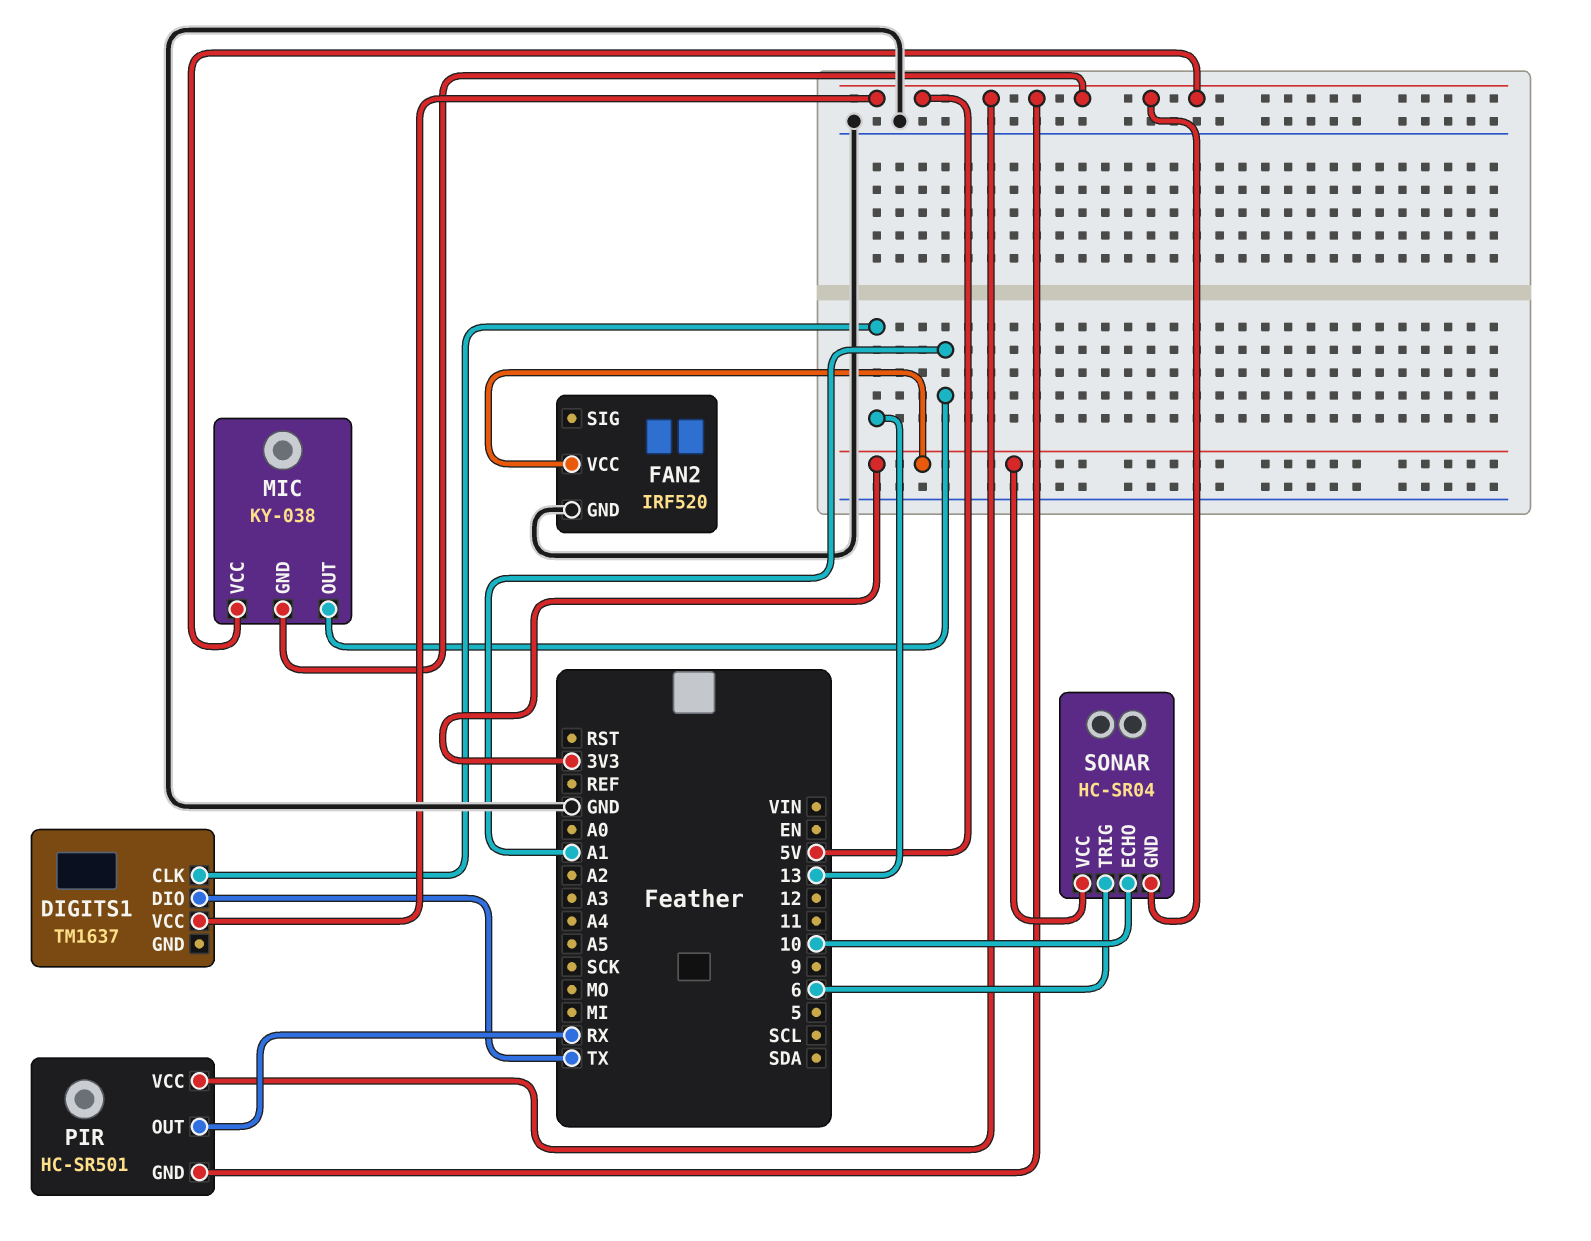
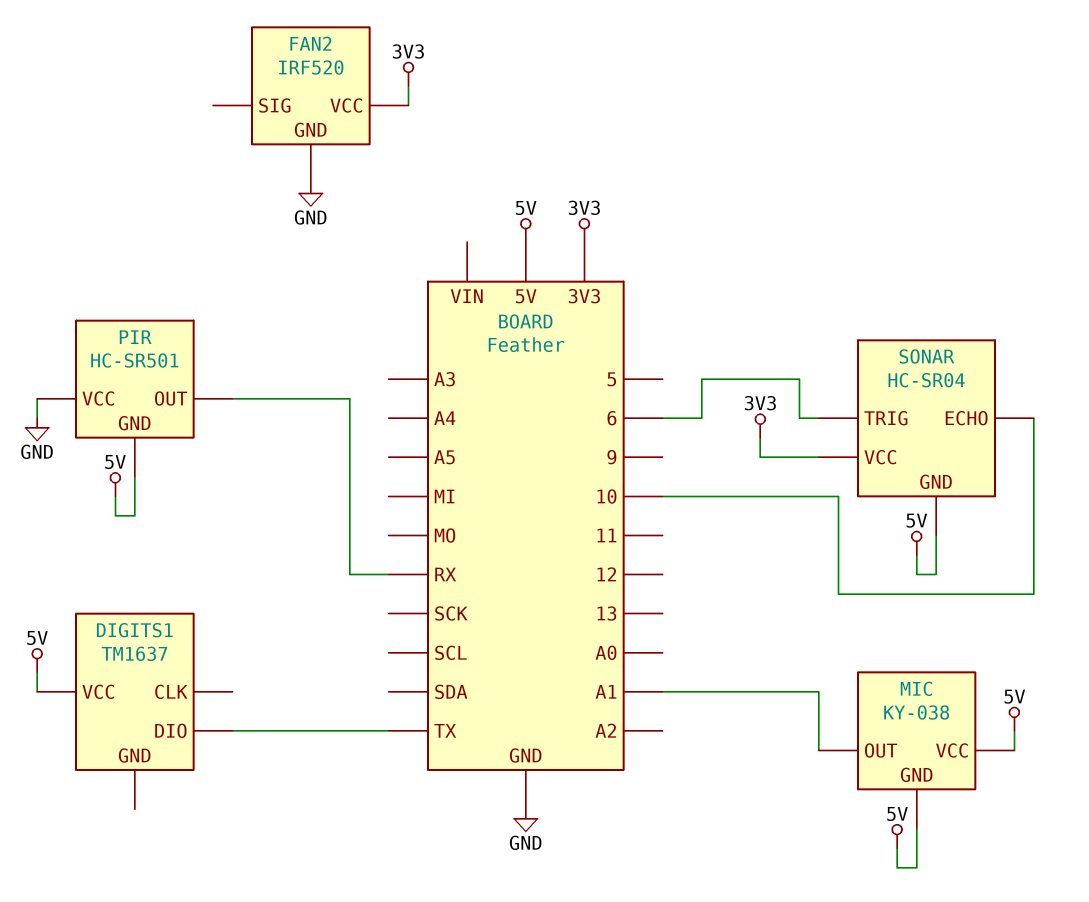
DIGITS1 pin CLK: 13 -> none
PIR pin VCC: 5V -> GND

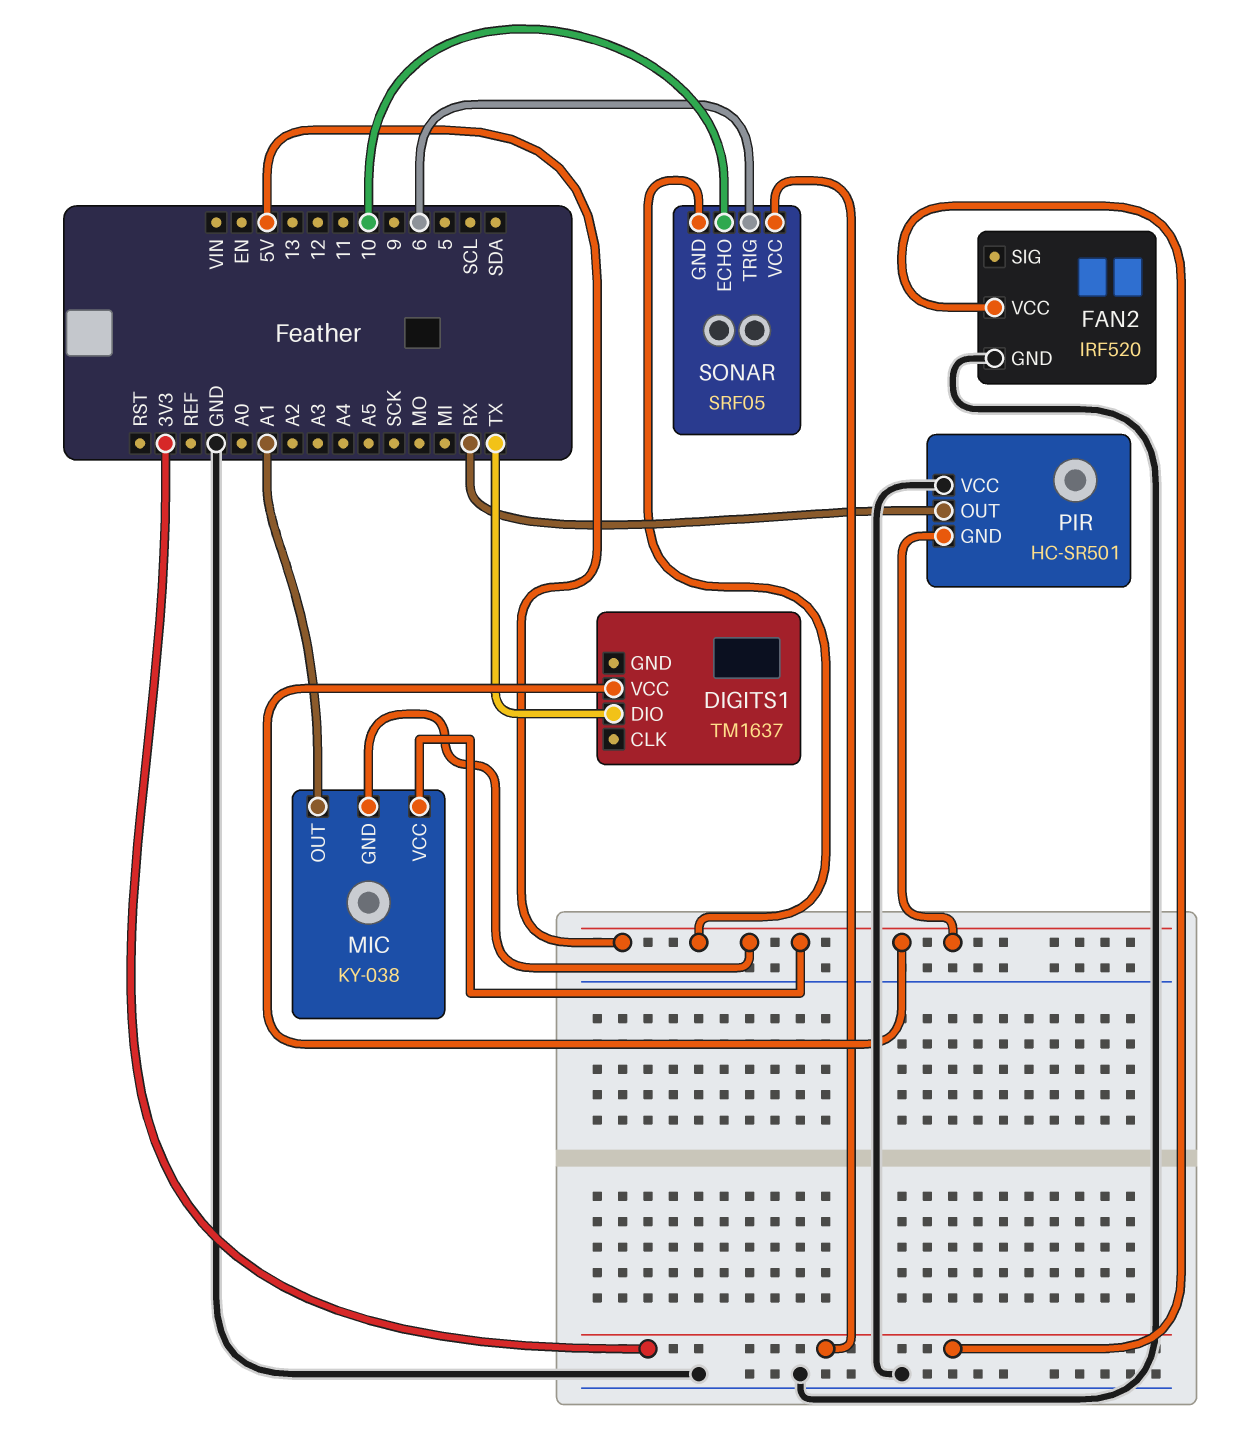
SONAR: HC-SR04 -> SRF05

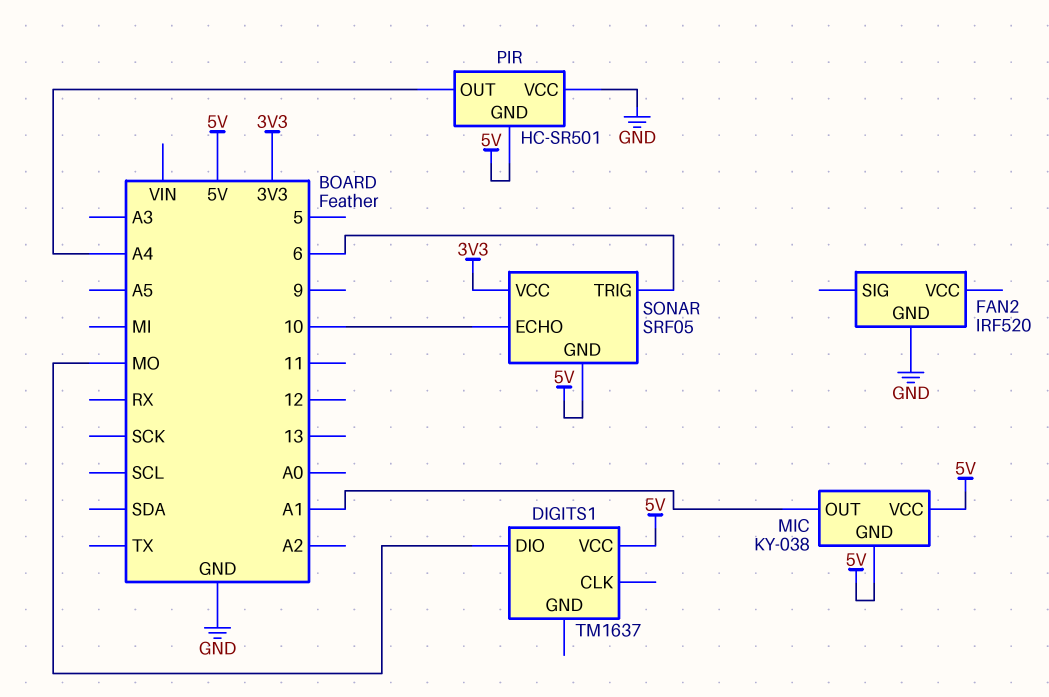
DIGITS1 pin DIO: TX -> MO
FAN2 pin VCC: 3V3 -> none
PIR pin OUT: RX -> A4

